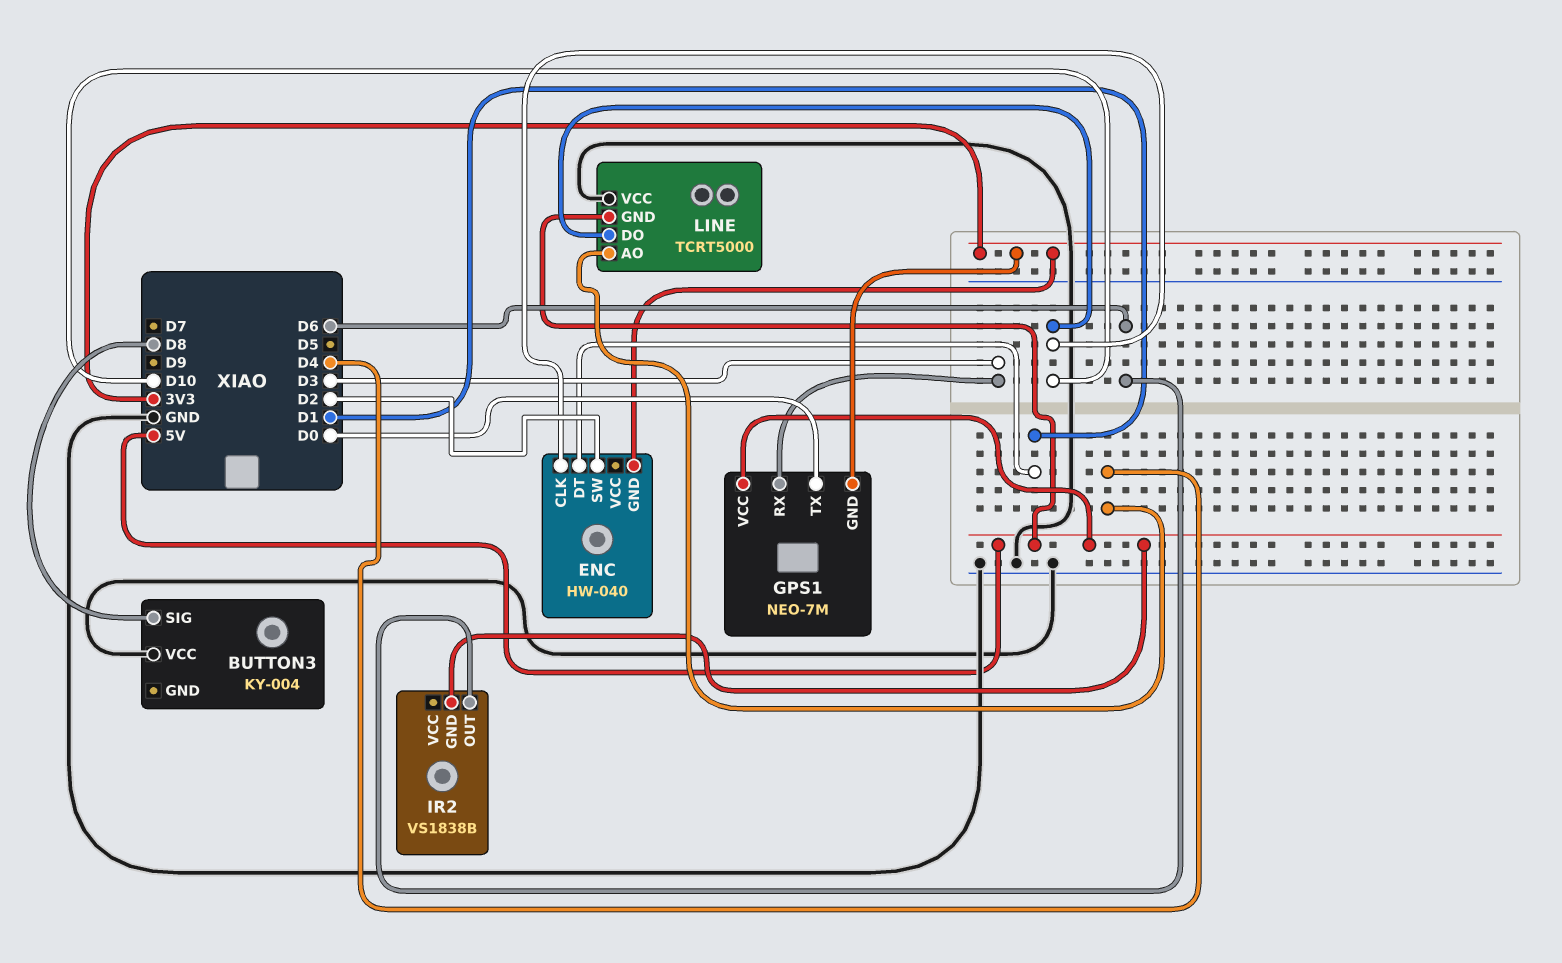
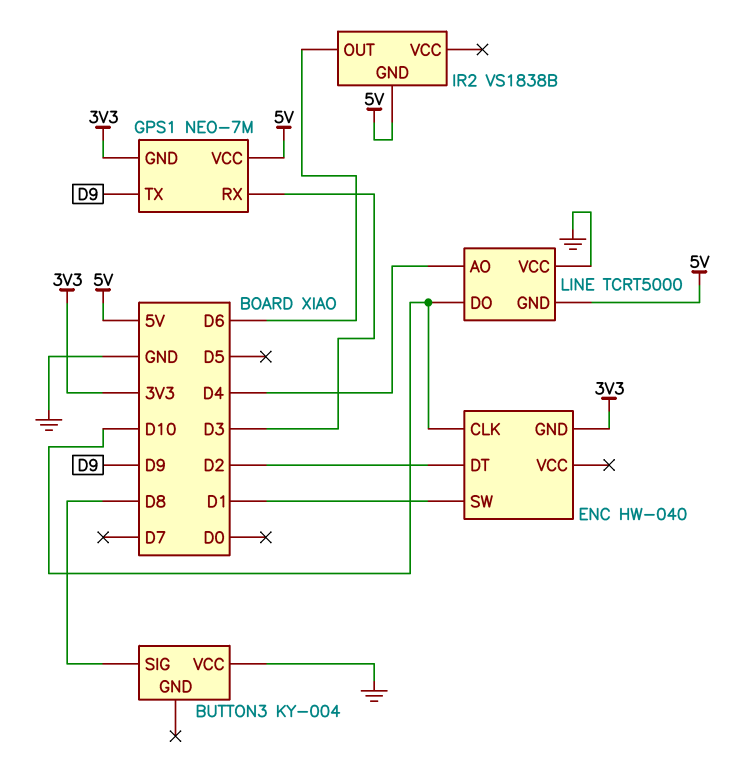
ENC pin DT: D1 -> D2
ENC pin SW: D2 -> D1
GPS1 pin TX: D0 -> D9

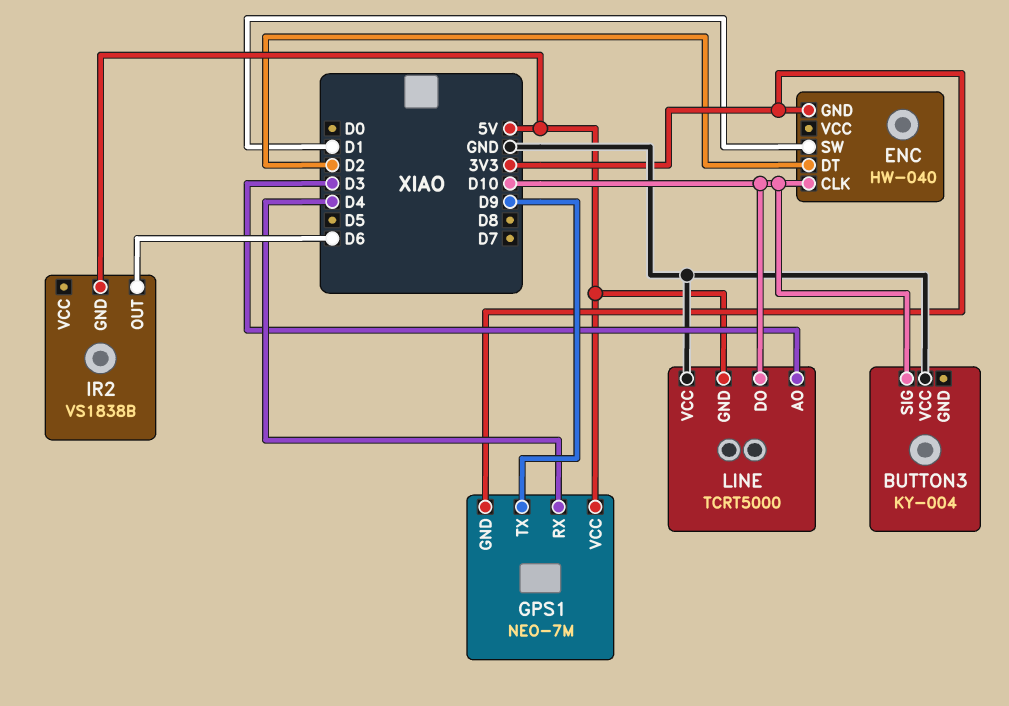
BUTTON3 pin SIG: D8 -> D10
GPS1 pin RX: D3 -> D4
LINE pin AO: D4 -> D3

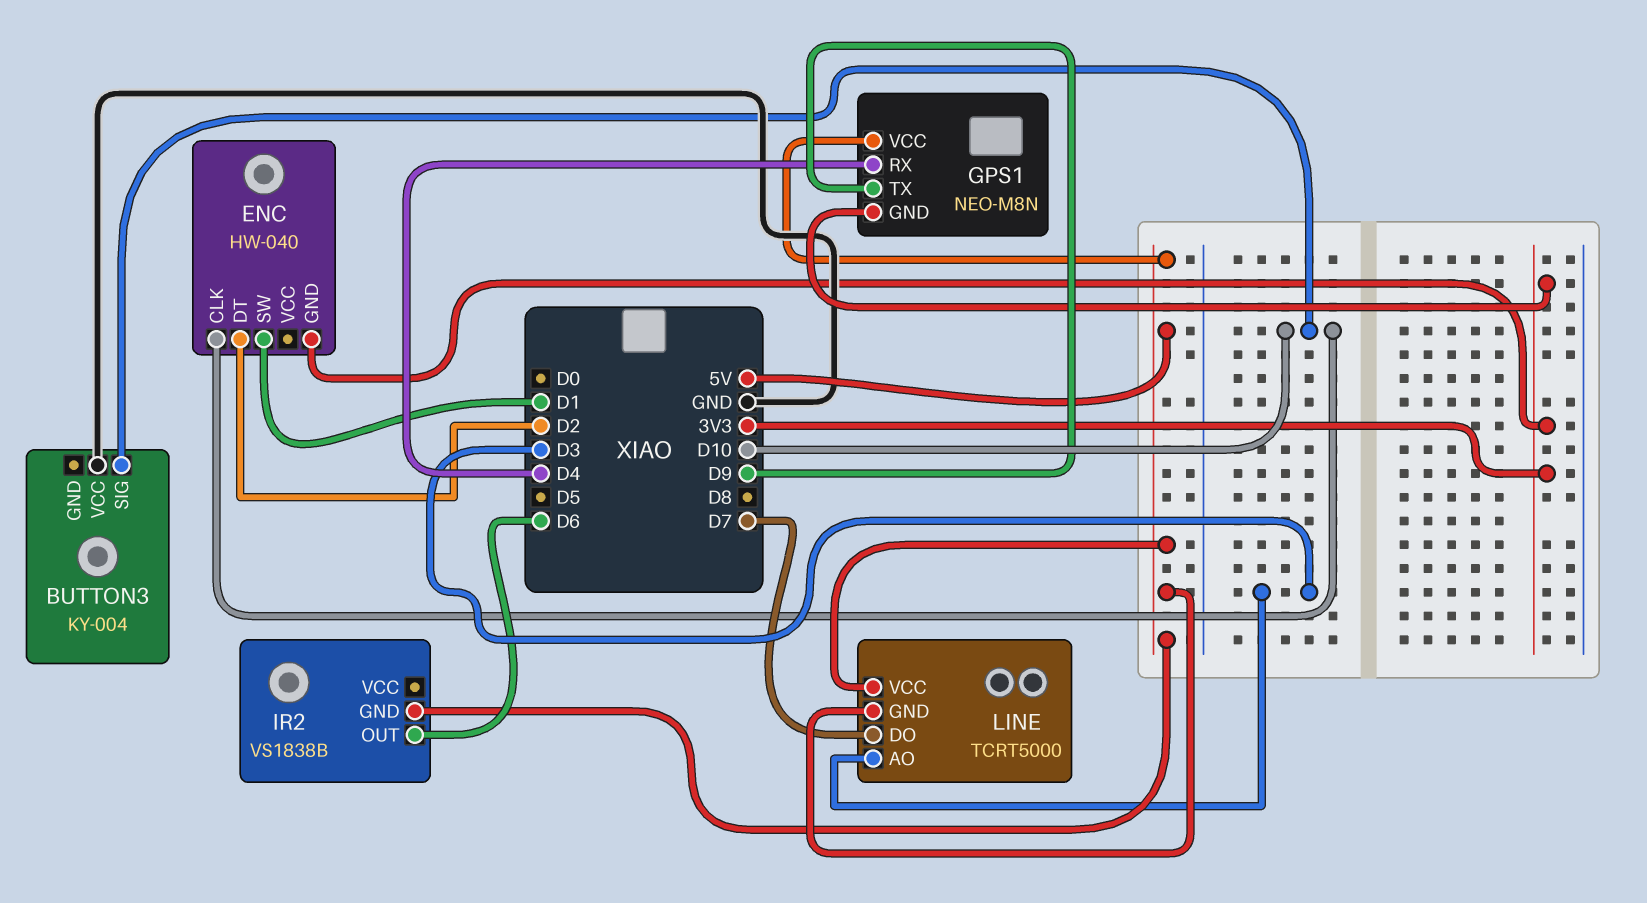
GPS1: NEO-7M -> NEO-M8N
LINE pin DO: D10 -> D7
LINE pin VCC: GND -> 5V

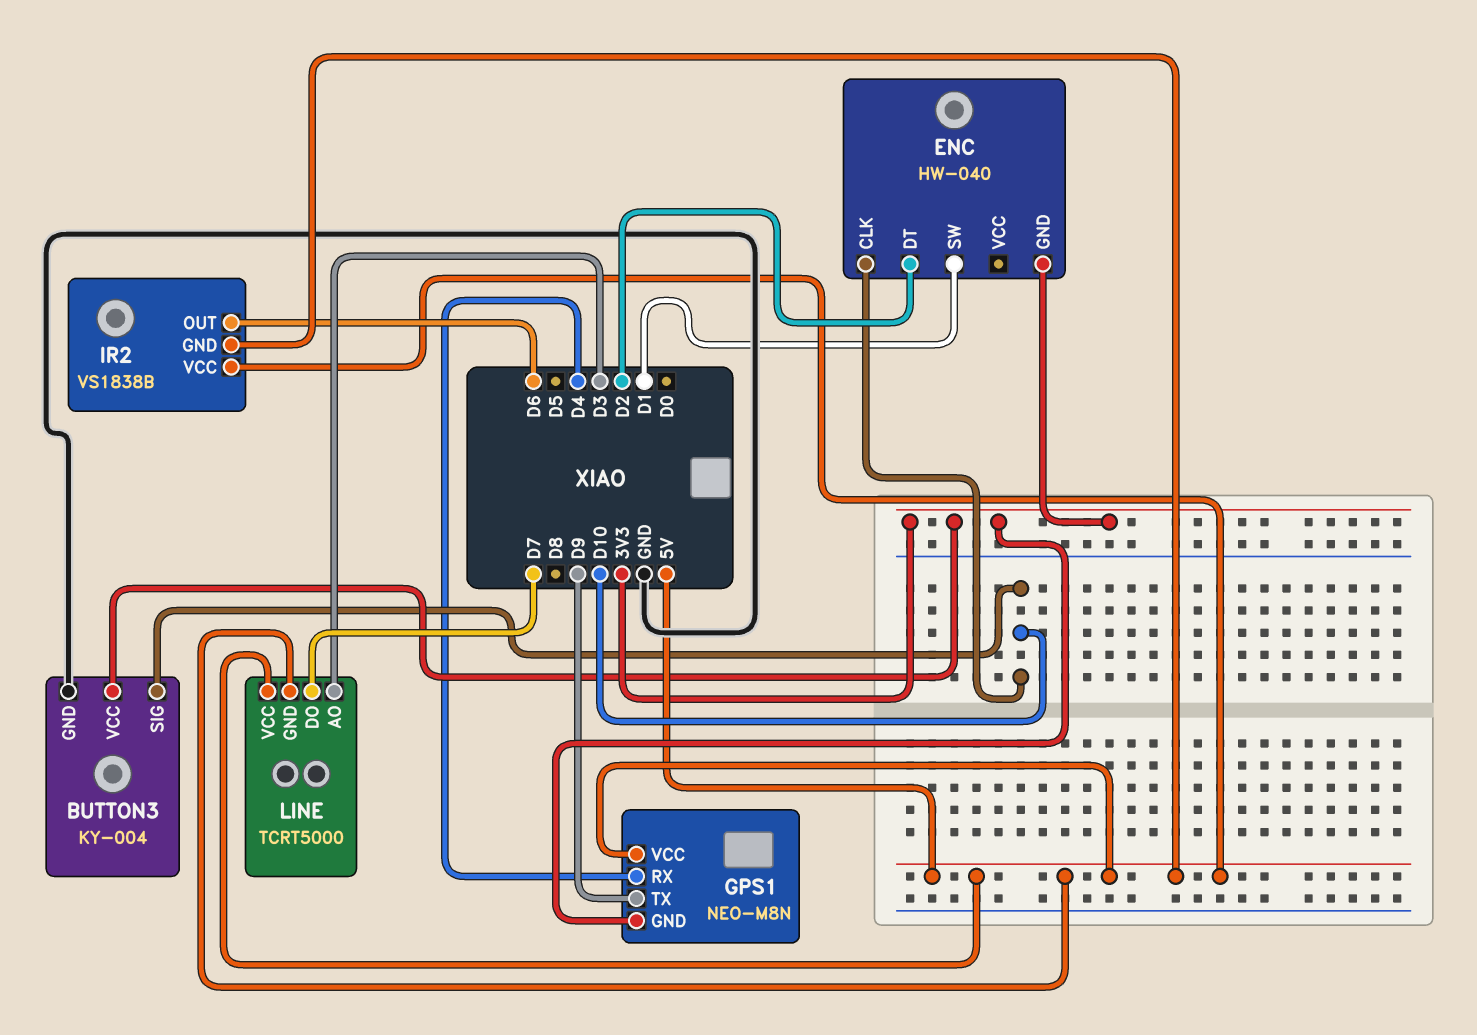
BUTTON3 pin GND: none -> GND
BUTTON3 pin VCC: GND -> 3V3
IR2 pin VCC: none -> 5V

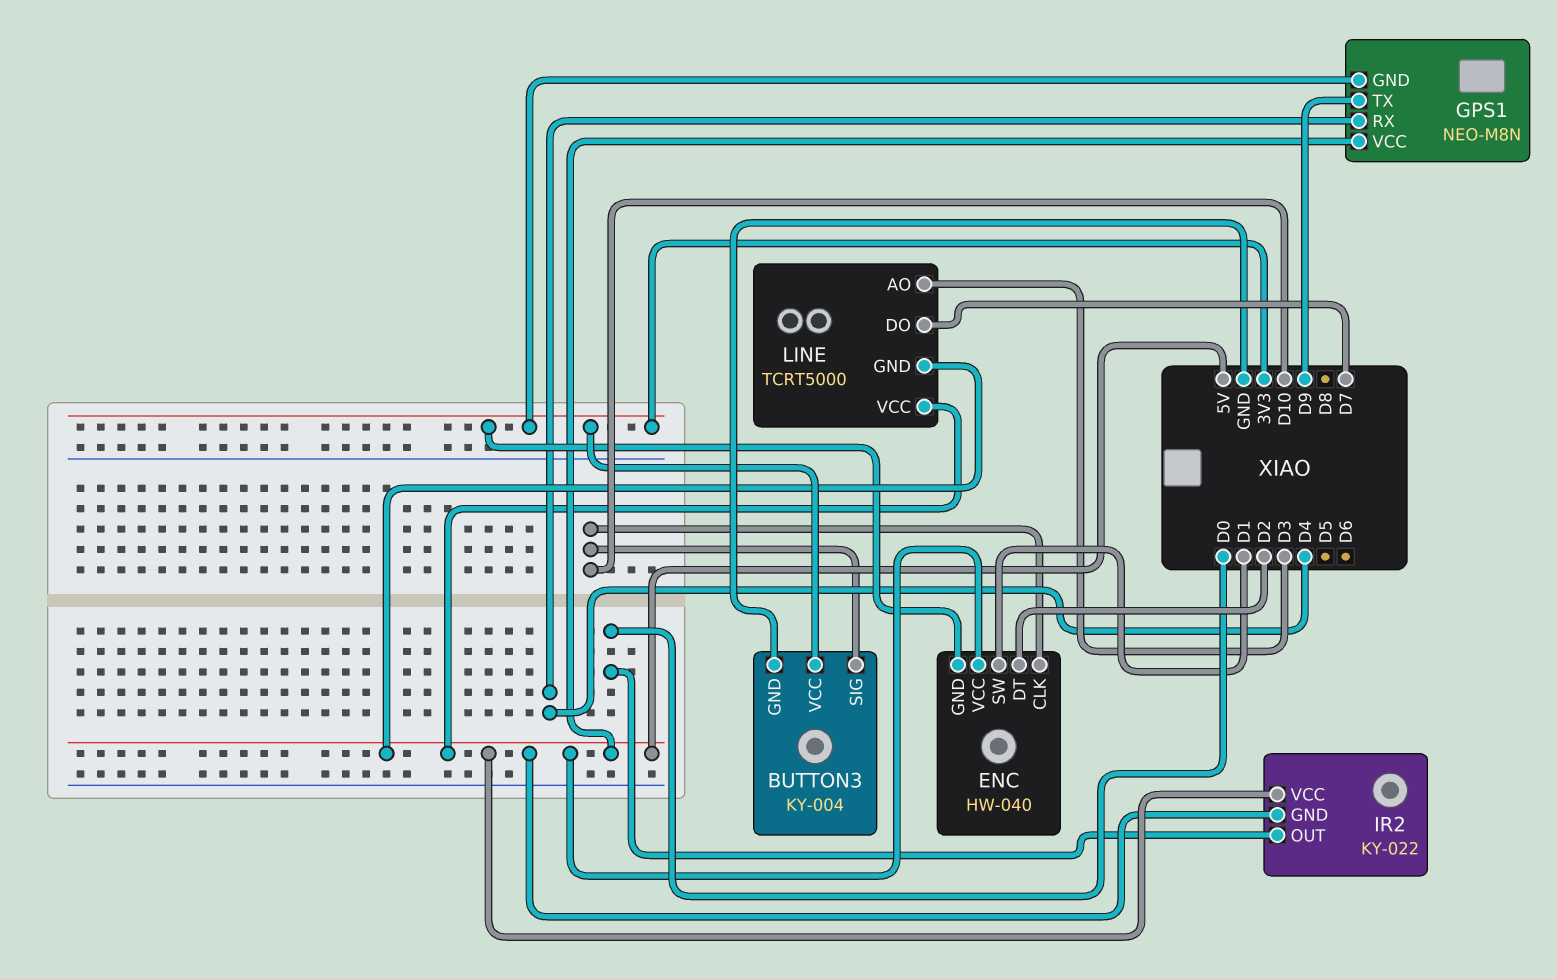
ENC pin VCC: none -> 5V
IR2: VS1838B -> KY-022
IR2 pin OUT: D6 -> D0

